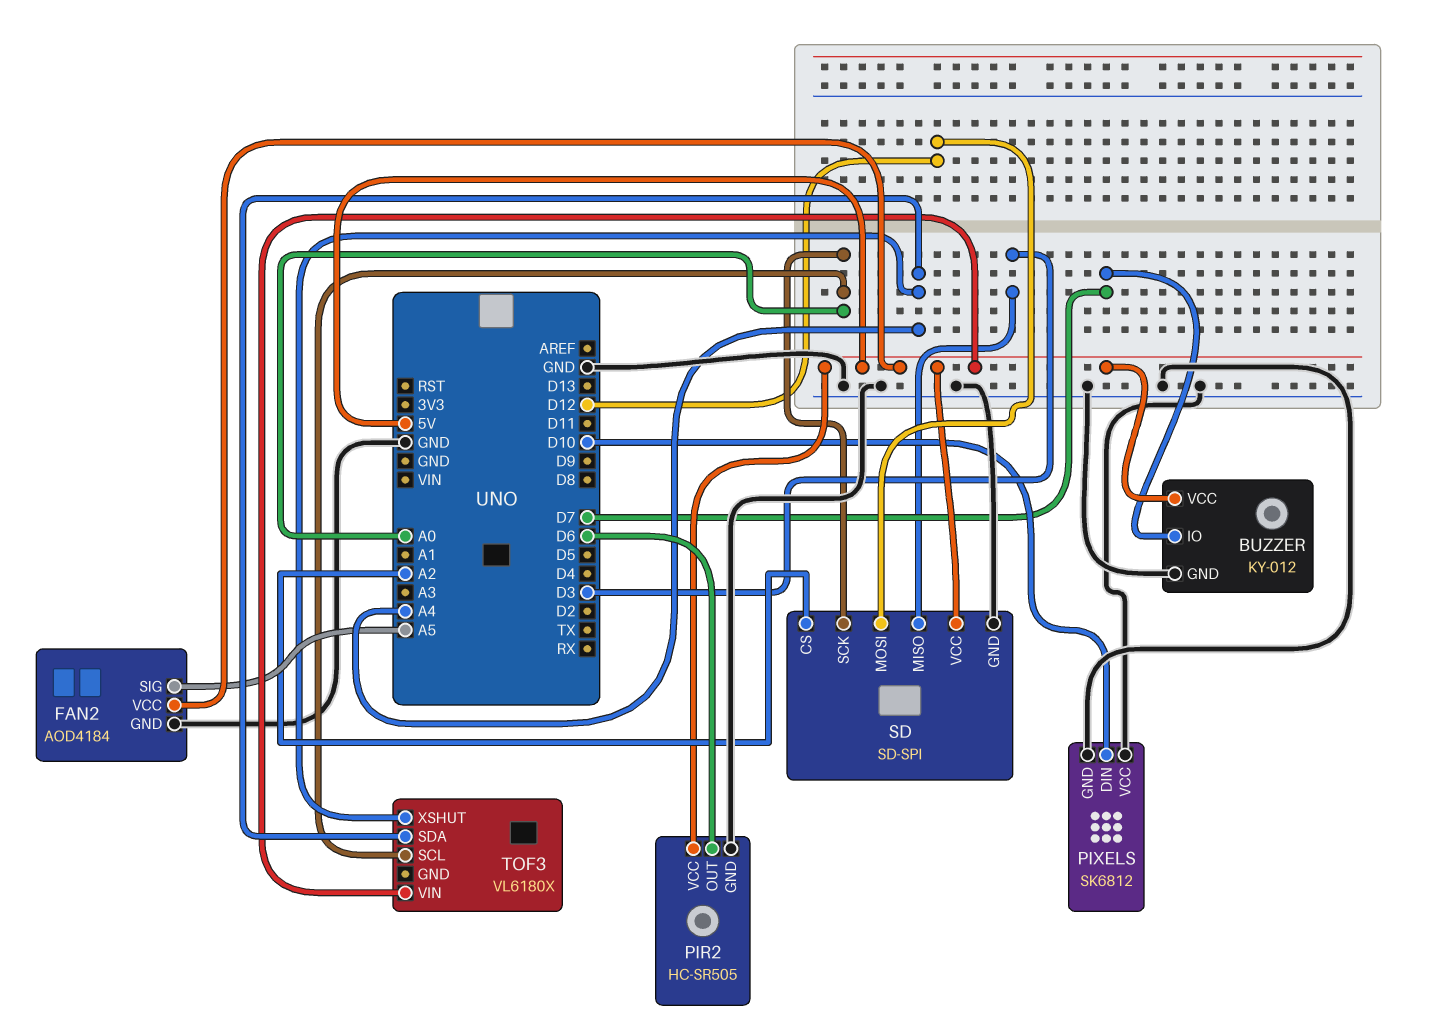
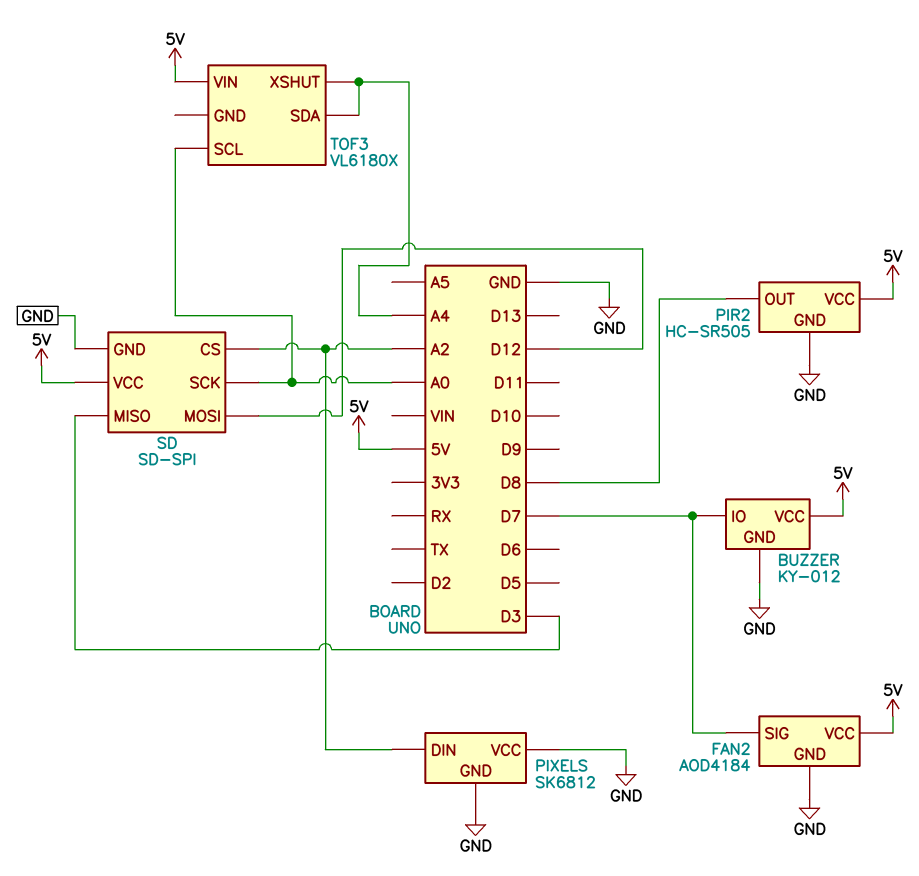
FAN2 pin SIG: A5 -> D7
PIR2 pin OUT: D6 -> D8
PIXELS pin DIN: D10 -> A2

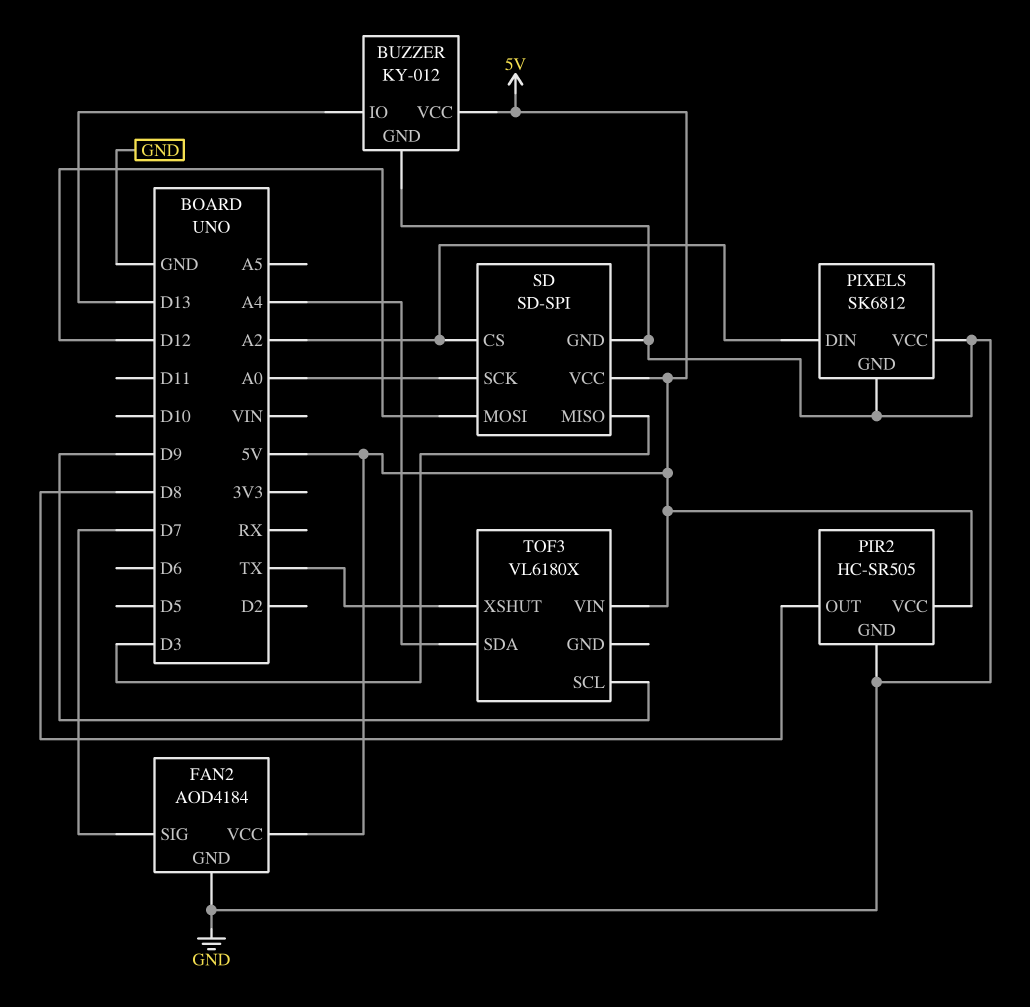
BUZZER pin IO: D7 -> D13
TOF3 pin SCL: A0 -> D9
TOF3 pin XSHUT: A4 -> TX

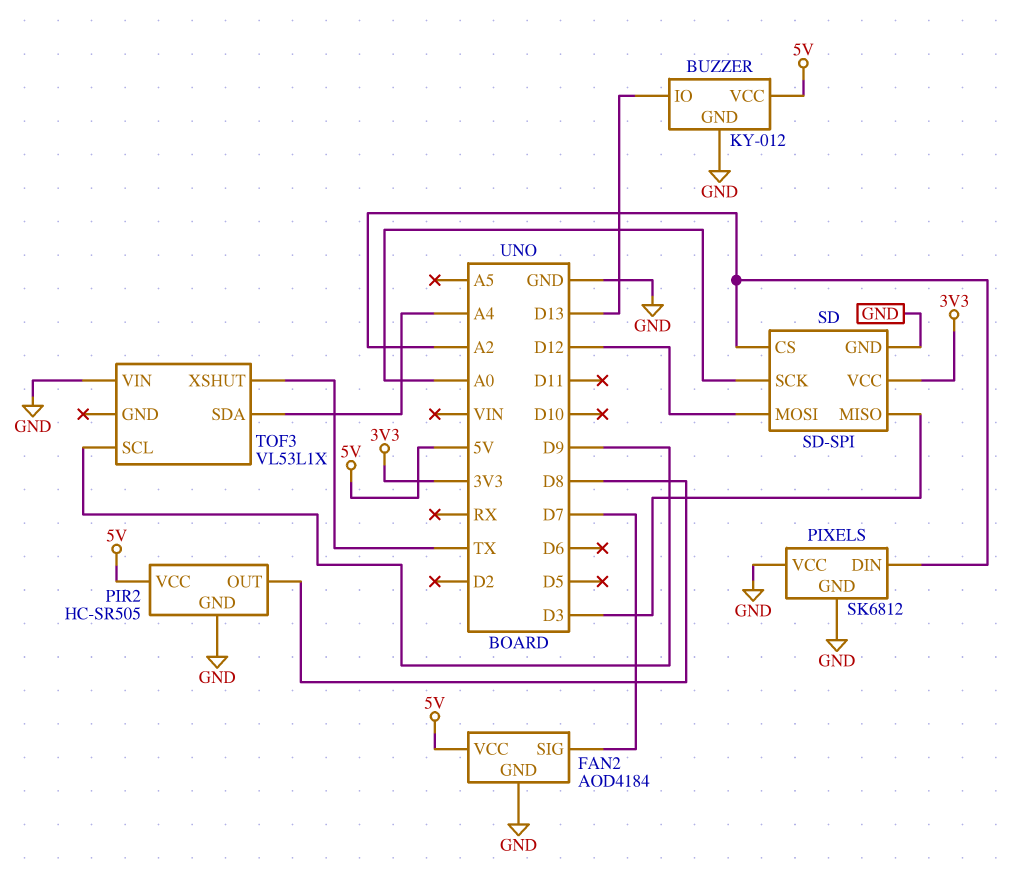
SD pin VCC: 5V -> 3V3
TOF3: VL6180X -> VL53L1X
TOF3 pin VIN: 5V -> GND

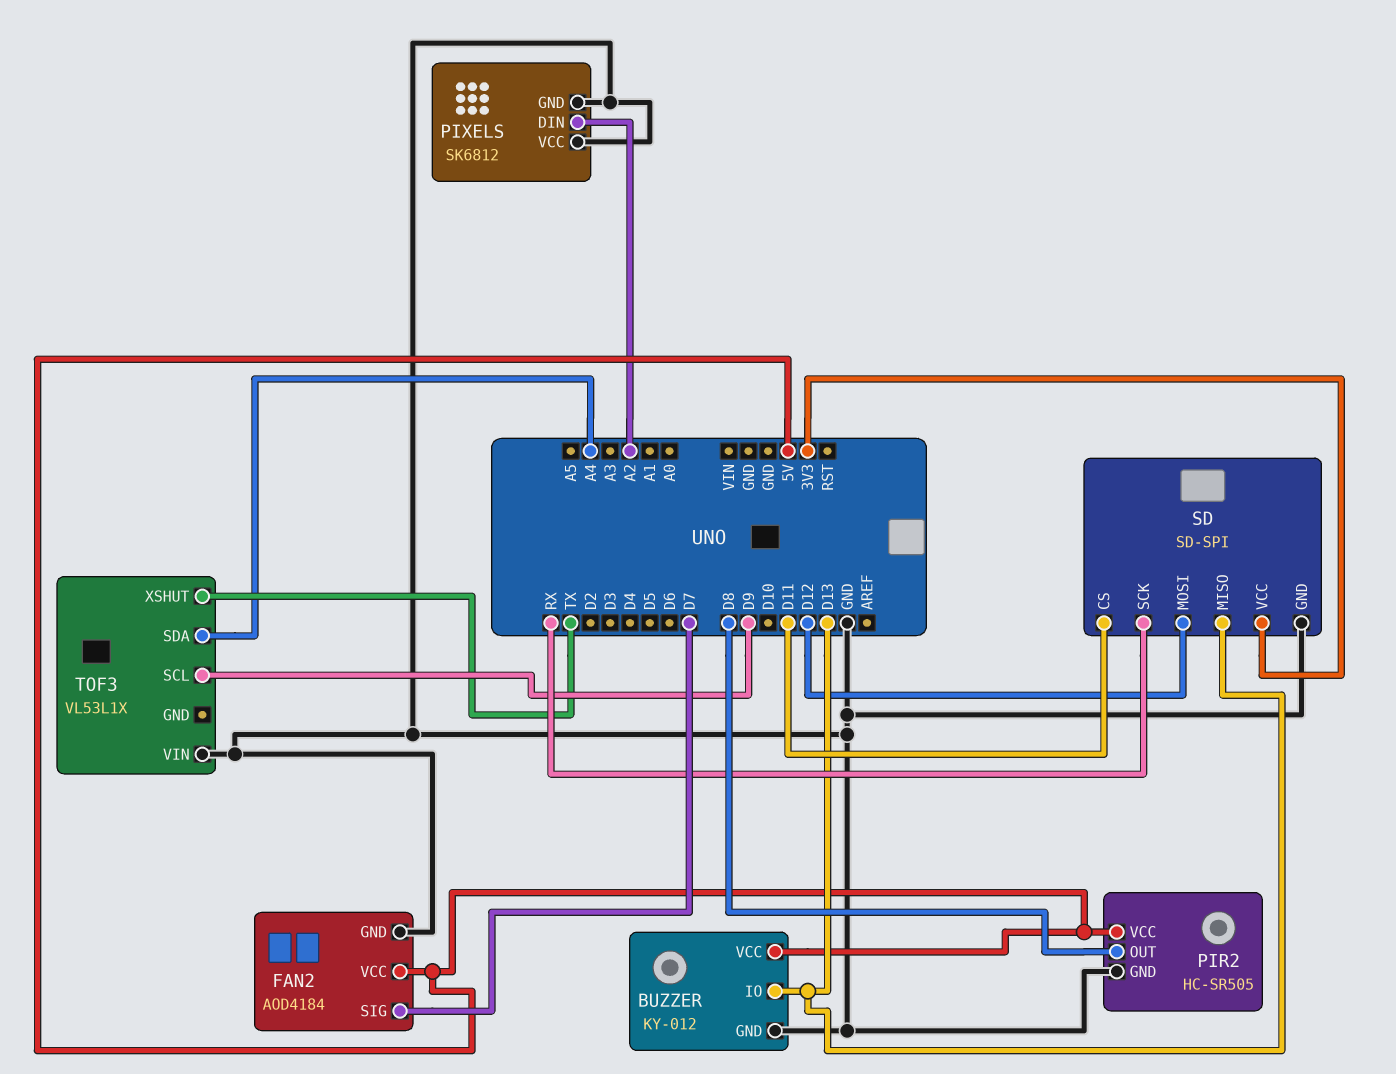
SD pin CS: A2 -> D11
SD pin MISO: D3 -> D13
SD pin SCK: A0 -> RX

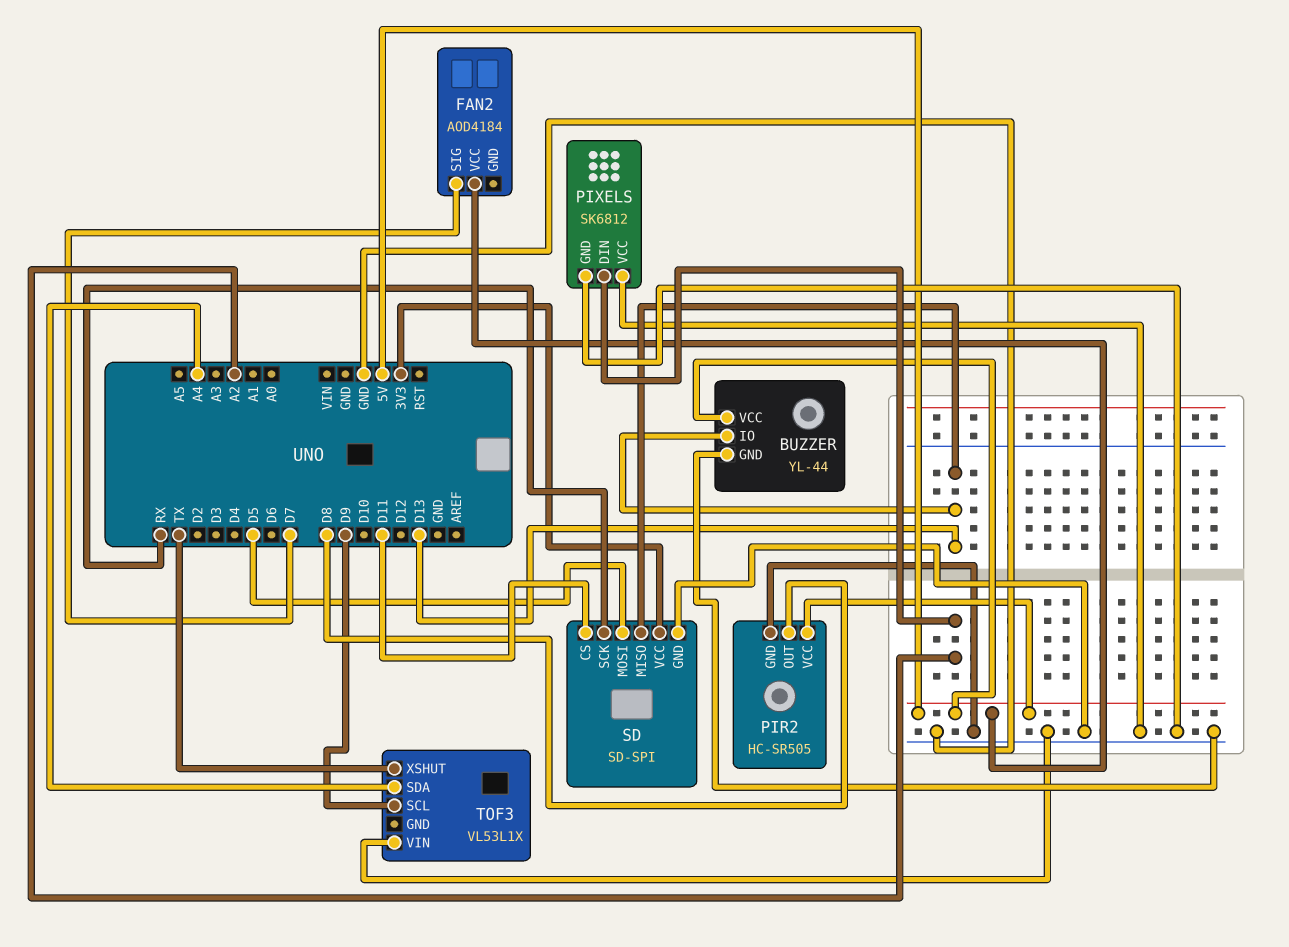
BUZZER: KY-012 -> YL-44
FAN2 pin GND: GND -> none
SD pin MOSI: D12 -> D5

